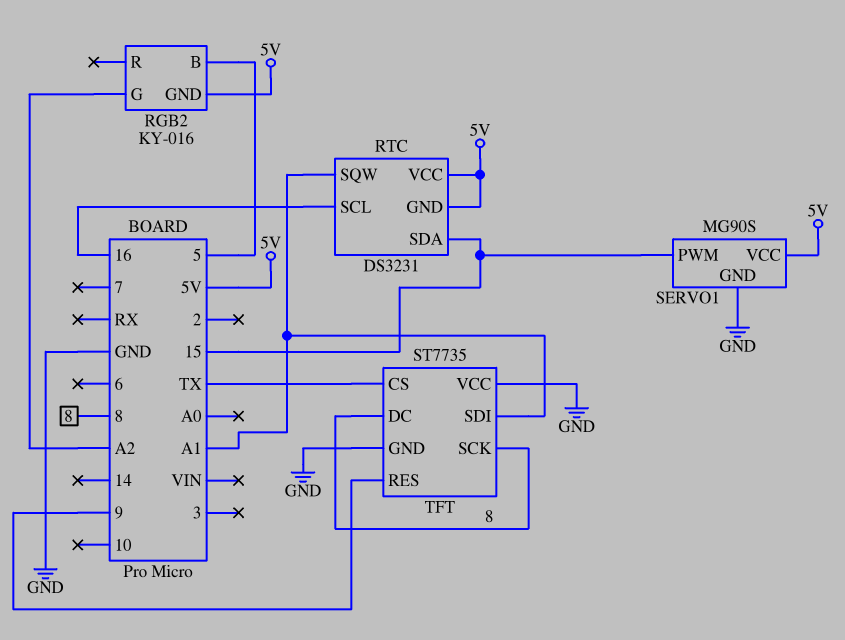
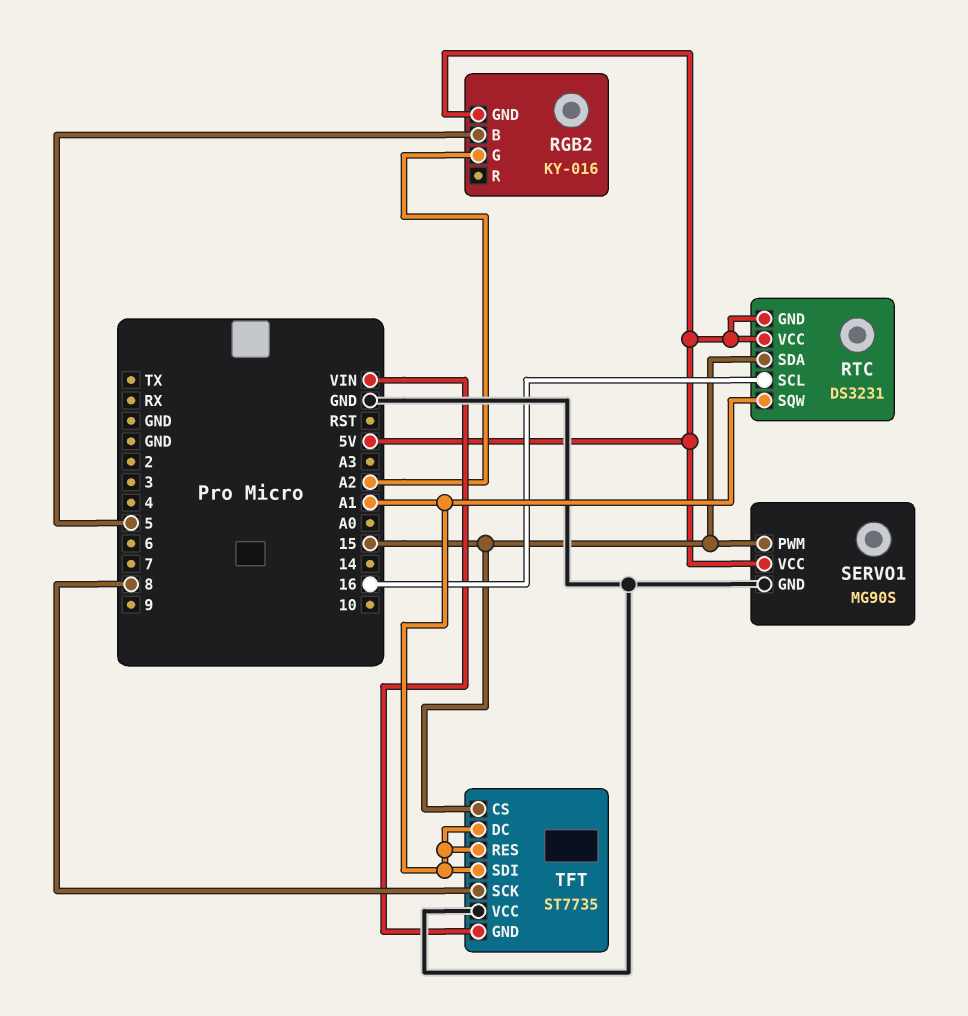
TFT pin CS: TX -> 15
TFT pin DC: 8 -> A1
TFT pin GND: GND -> VIN
TFT pin RES: 9 -> A1

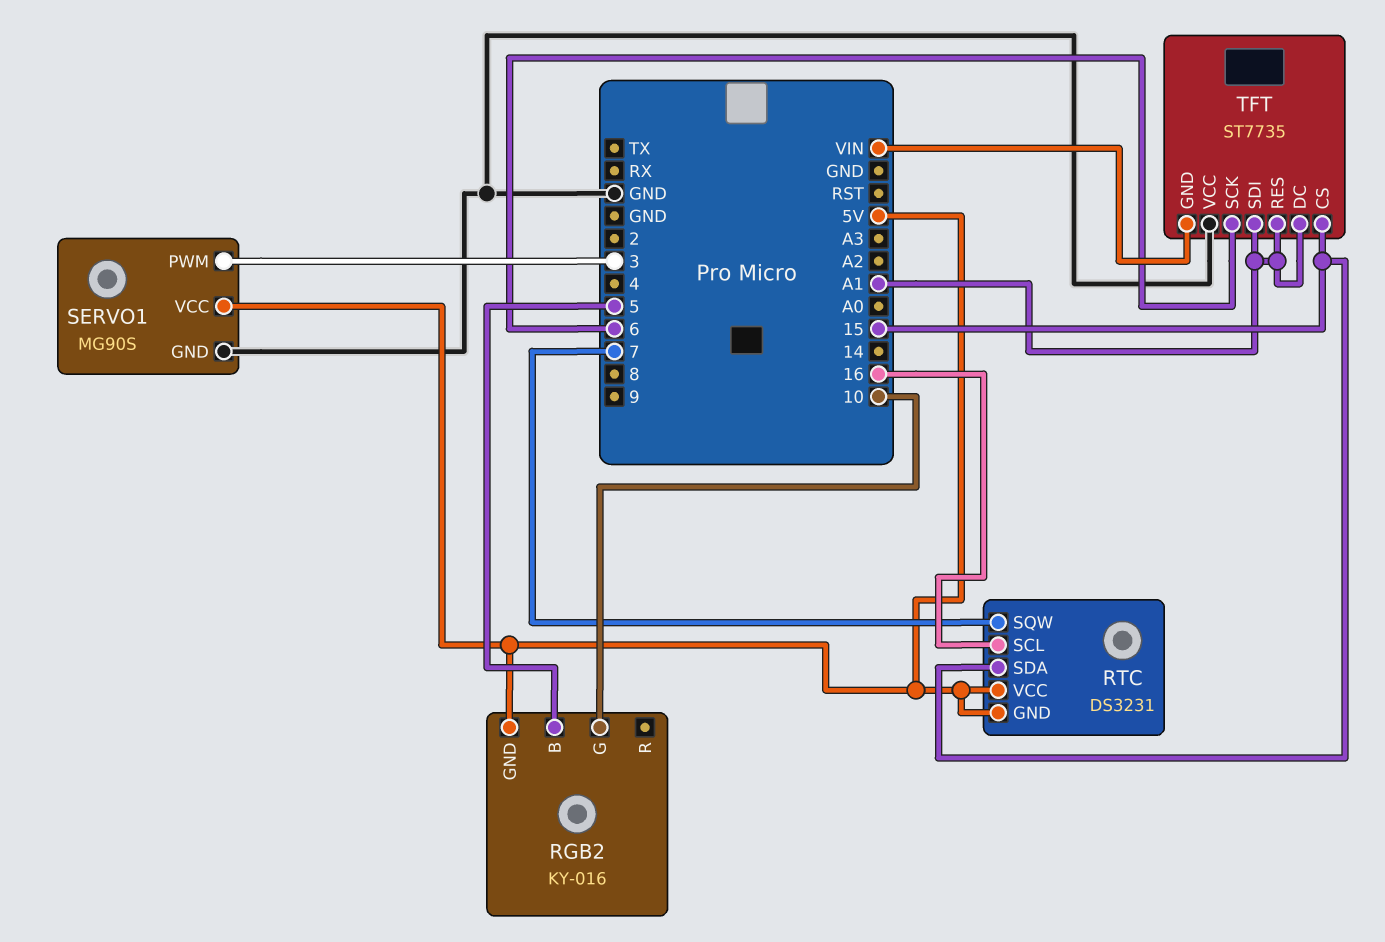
RGB2 pin G: A2 -> 10
RTC pin SQW: A1 -> 7
SERVO1 pin PWM: 15 -> 3
TFT pin SCK: 8 -> 6

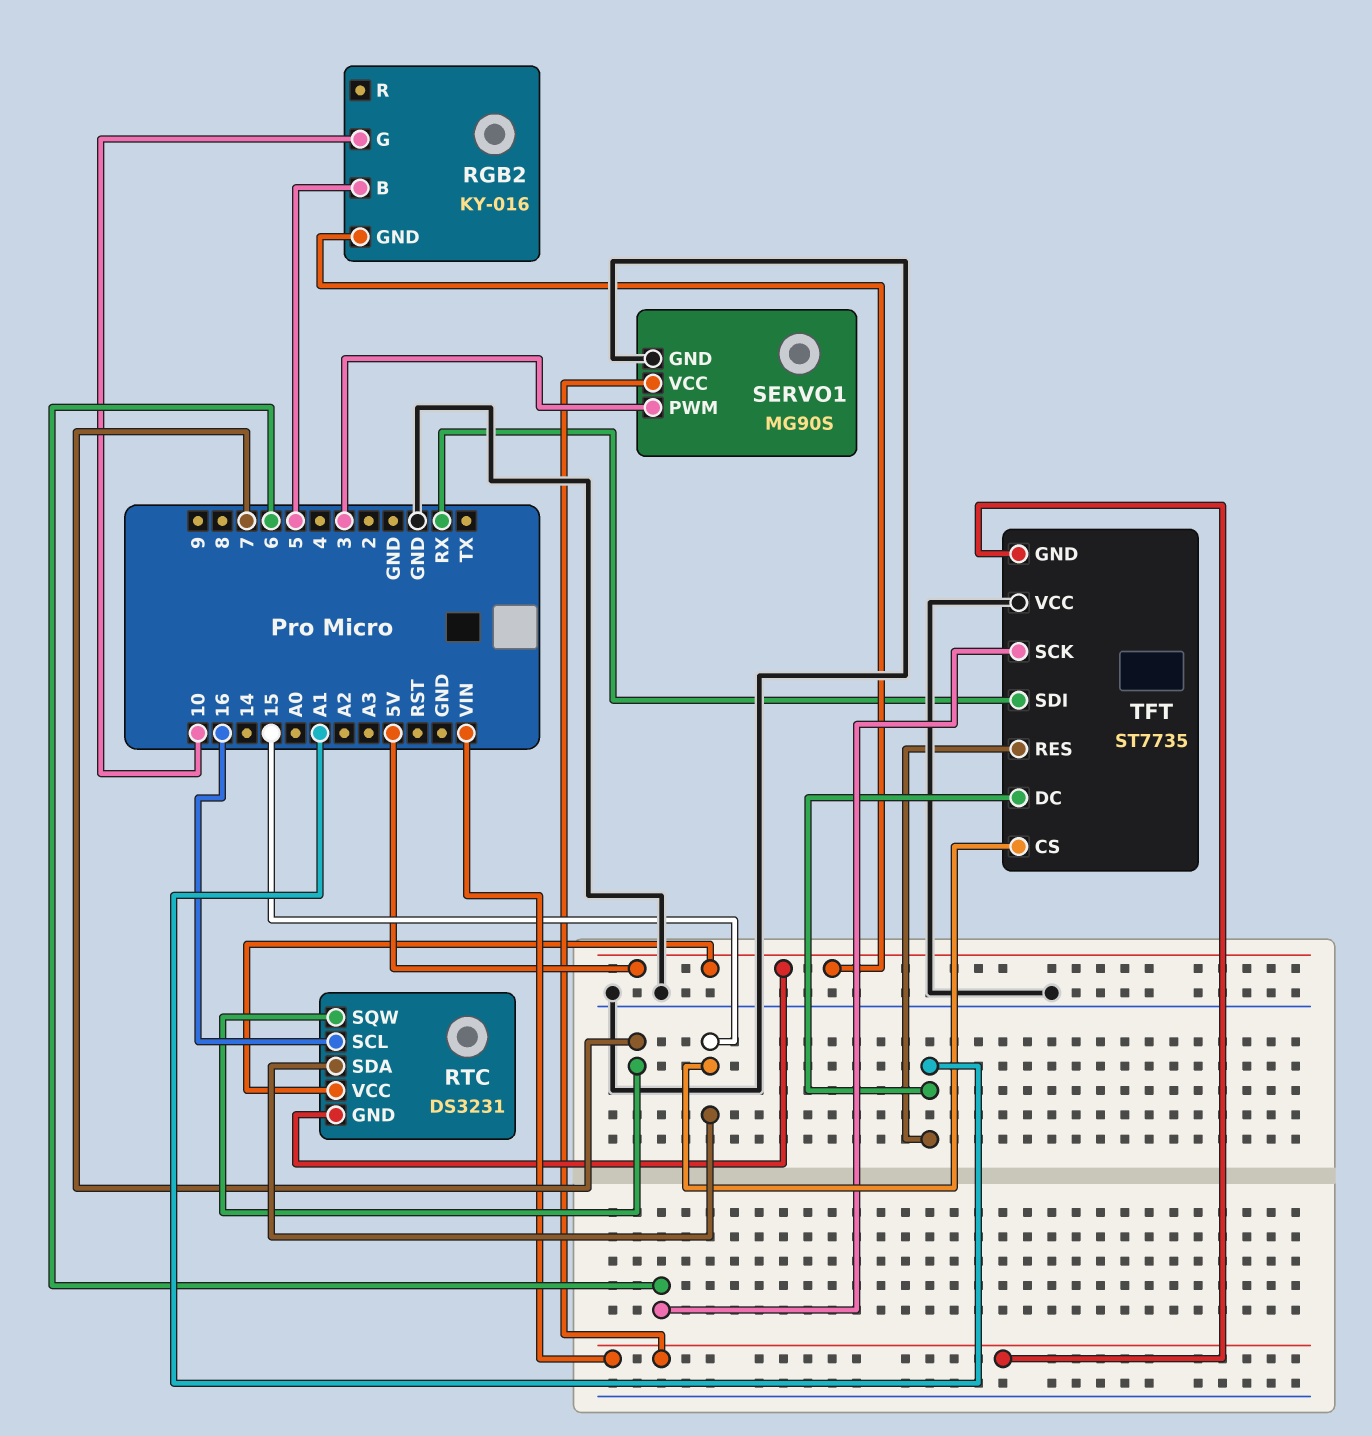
SERVO1 pin VCC: 5V -> VIN
TFT pin SDI: A1 -> RX

